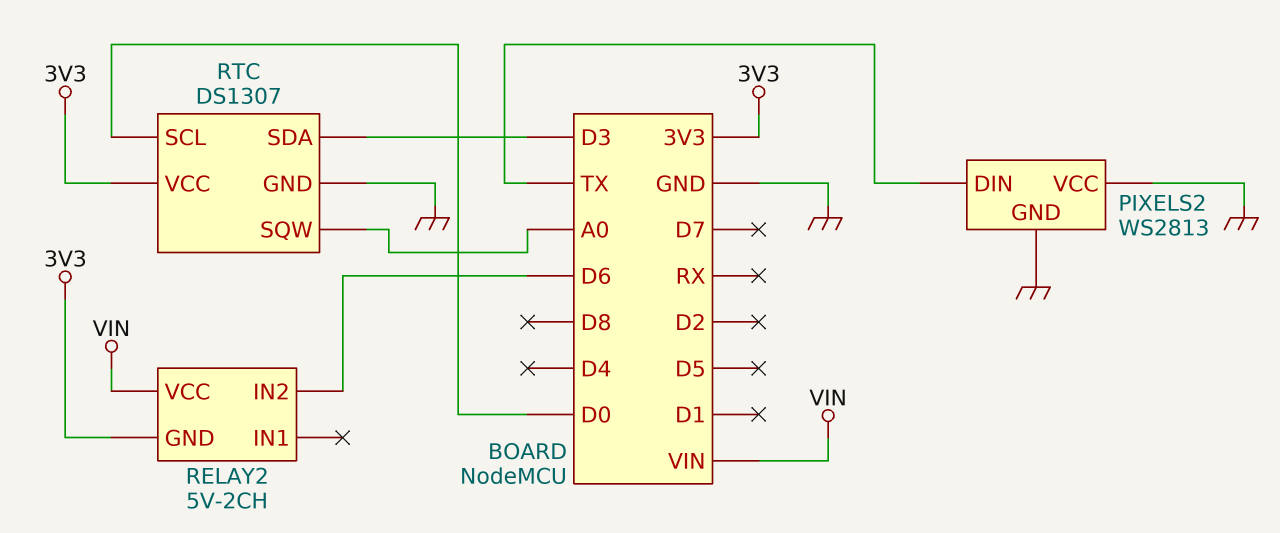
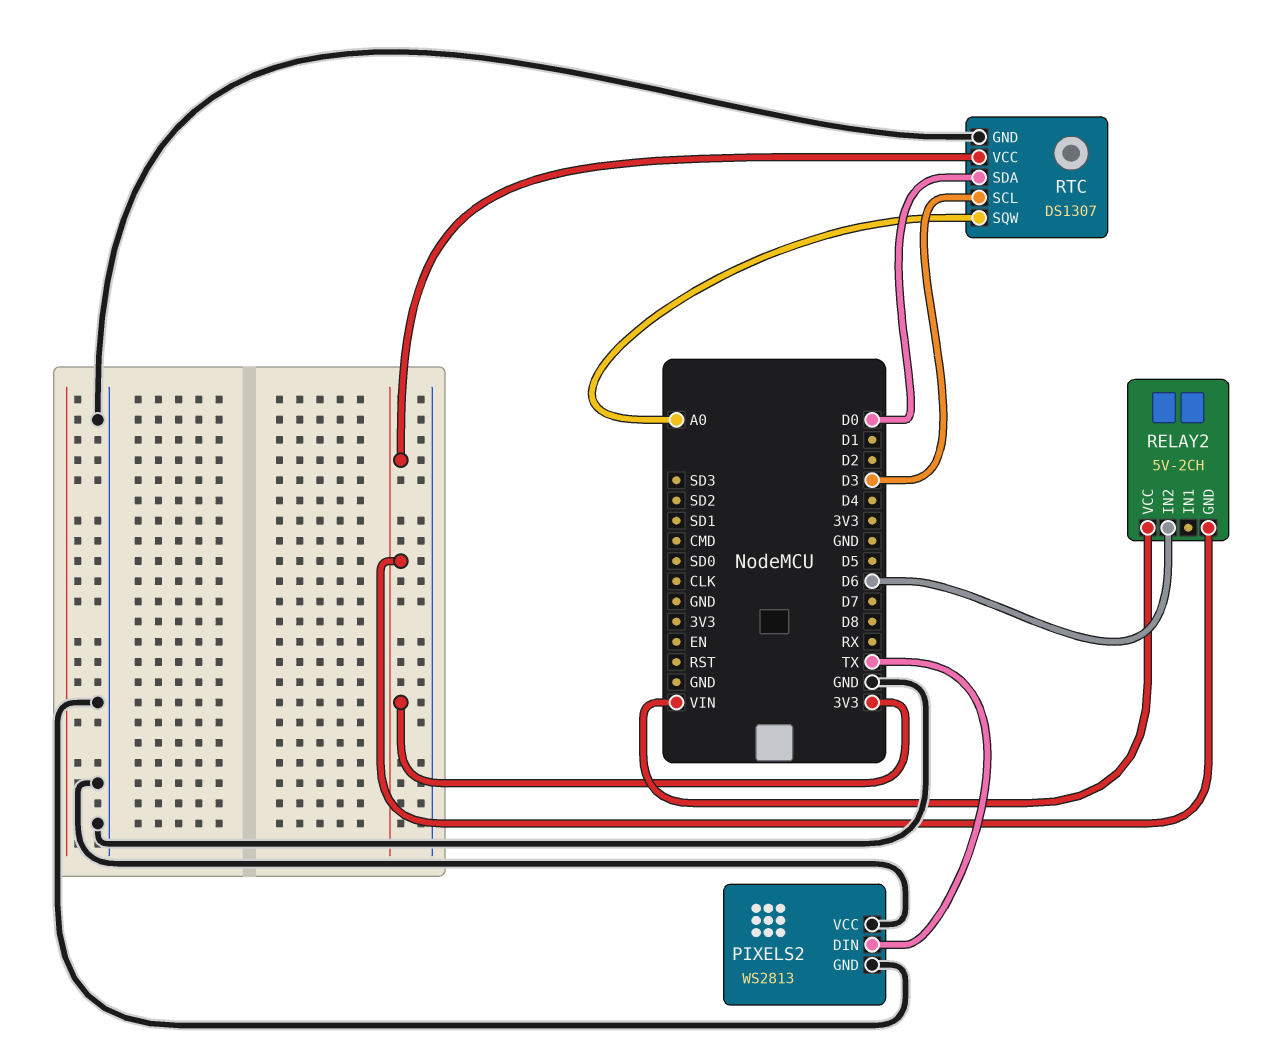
RTC pin SCL: D0 -> D3
RTC pin SDA: D3 -> D0

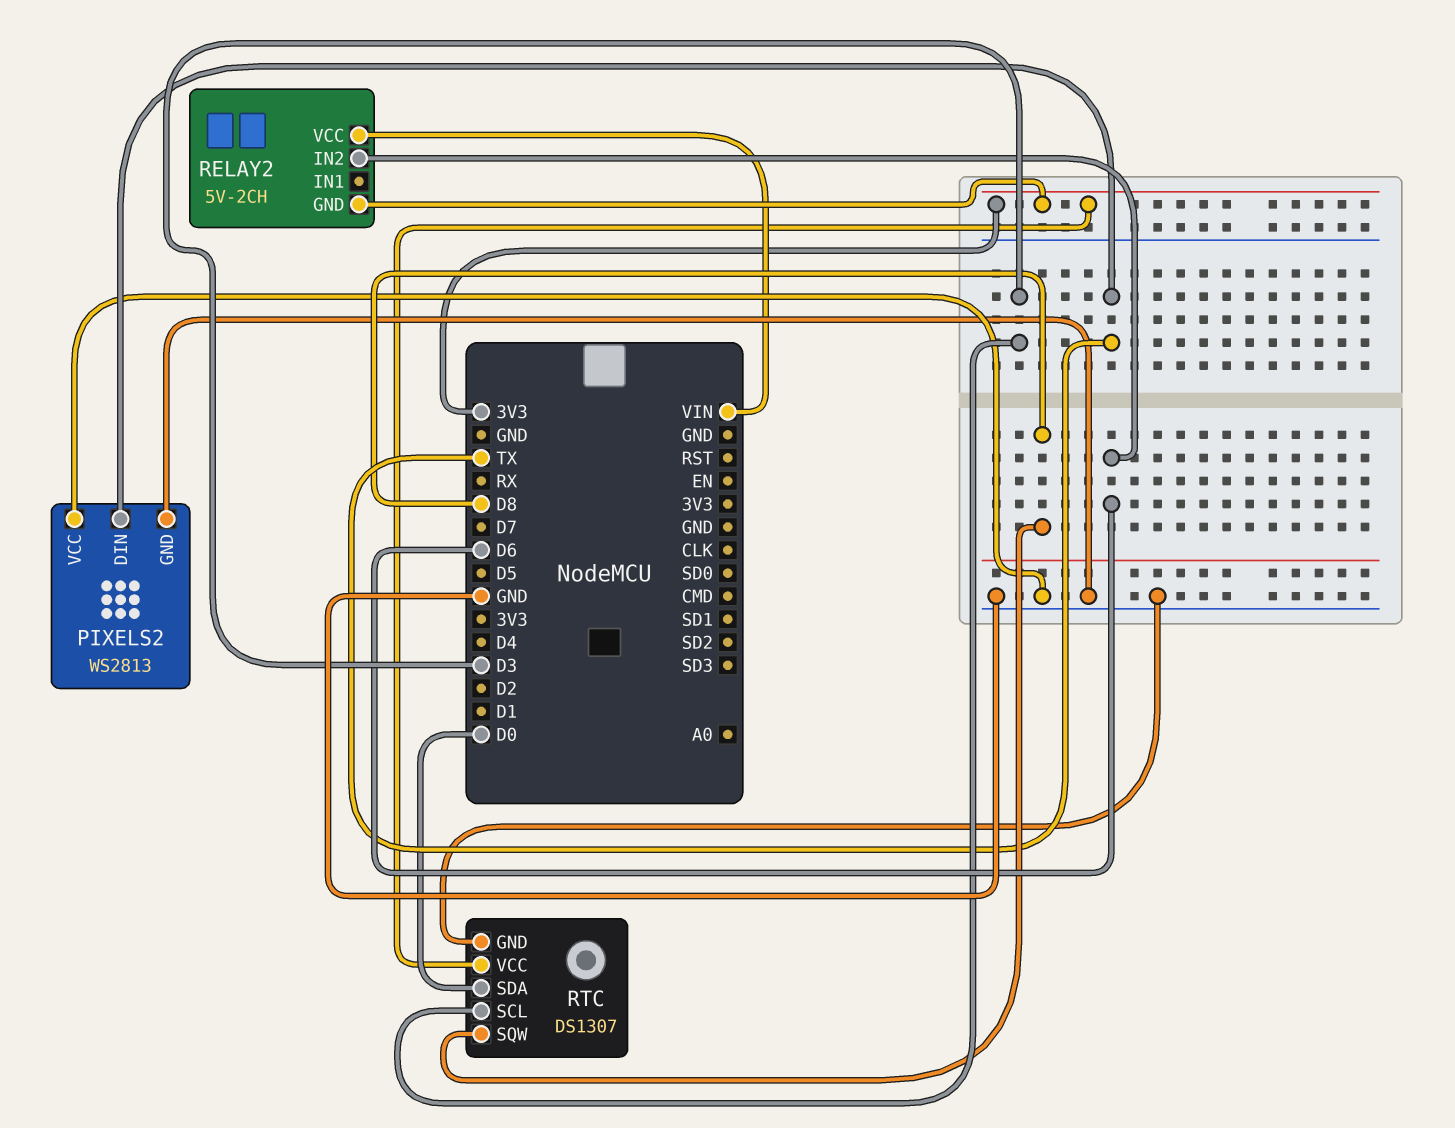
RTC pin SQW: A0 -> D8

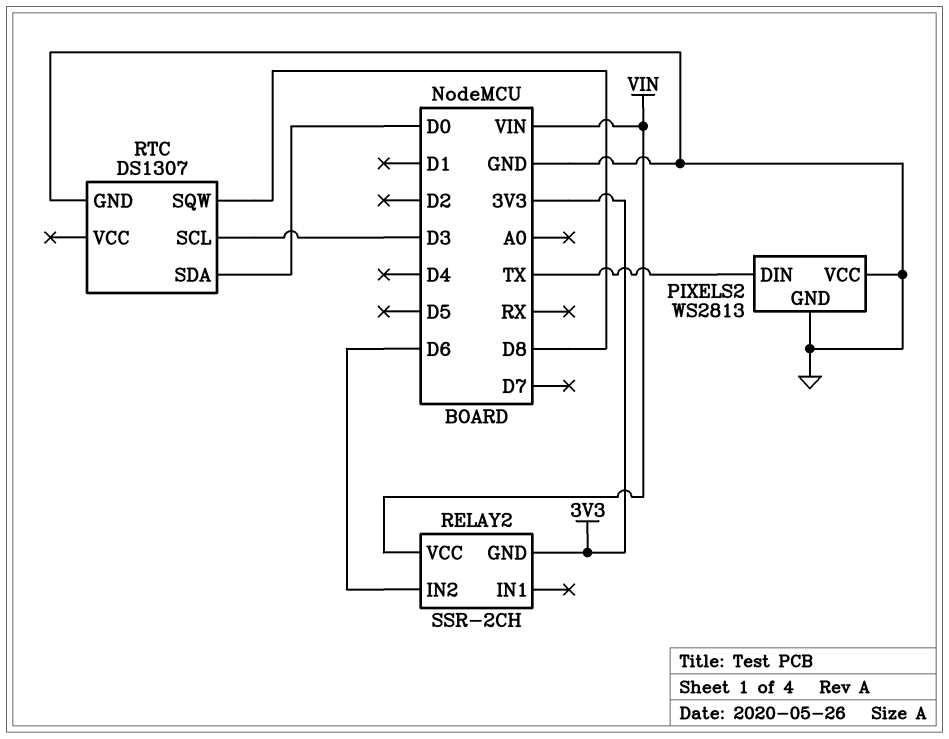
RELAY2: 5V-2CH -> SSR-2CH
RTC pin VCC: 3V3 -> none

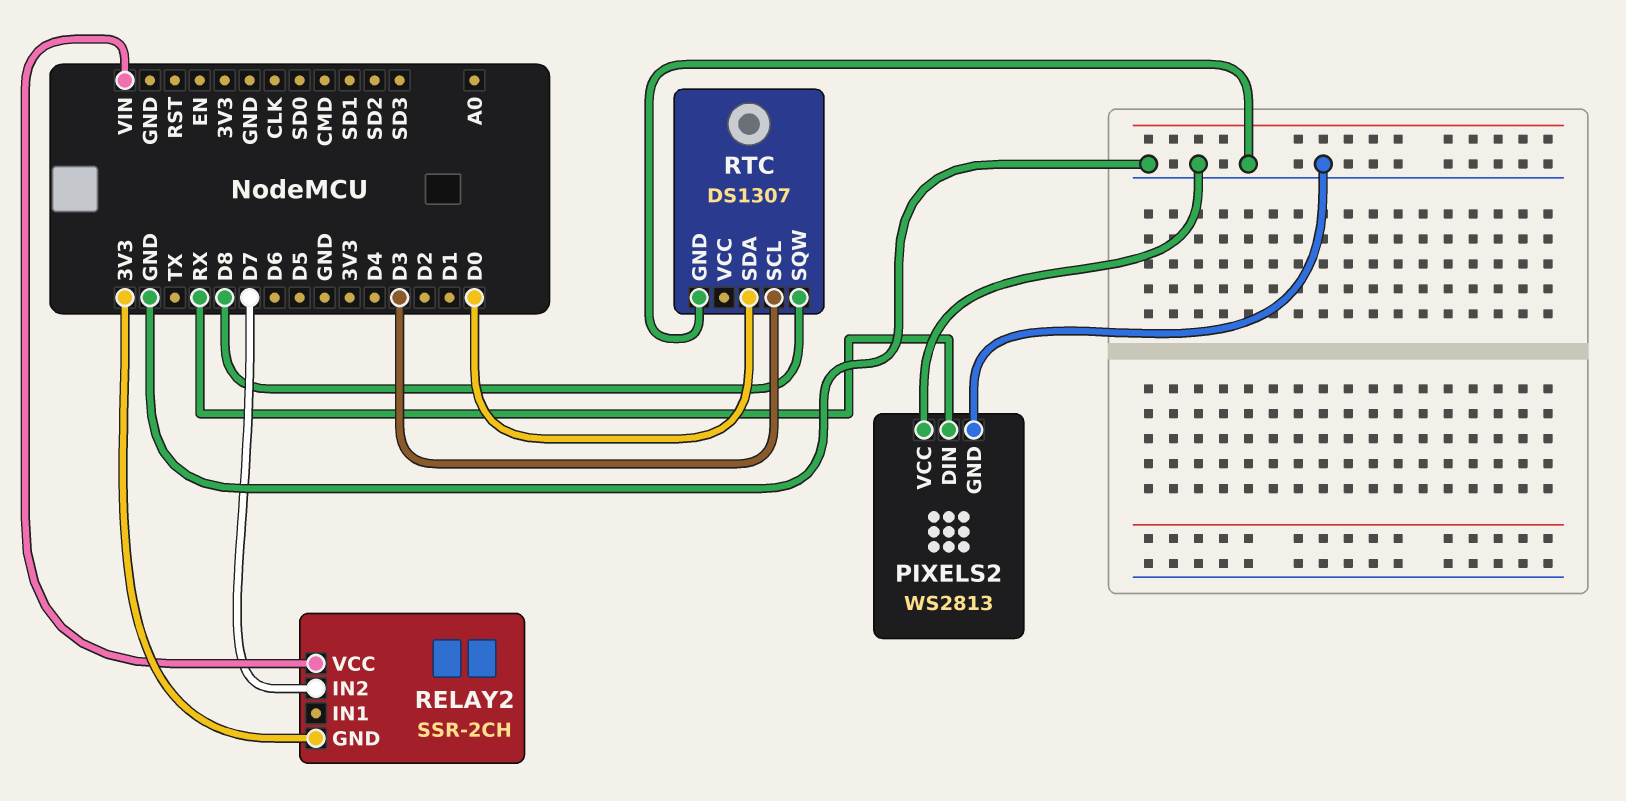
PIXELS2 pin DIN: TX -> RX
RELAY2 pin IN2: D6 -> D7

